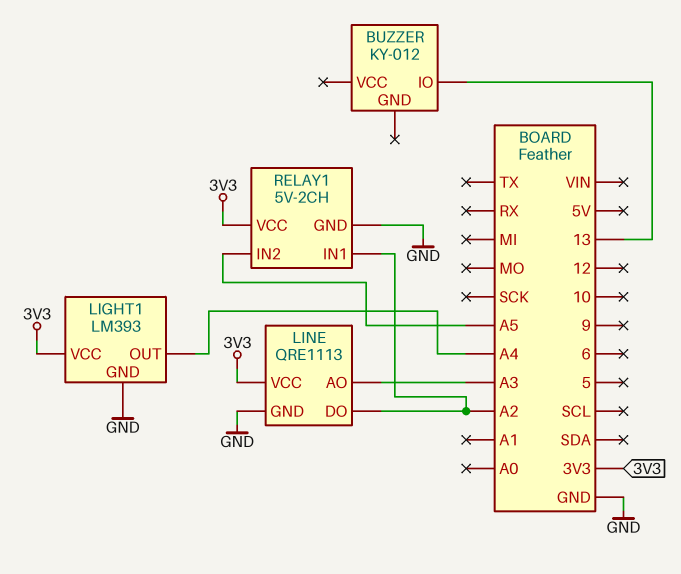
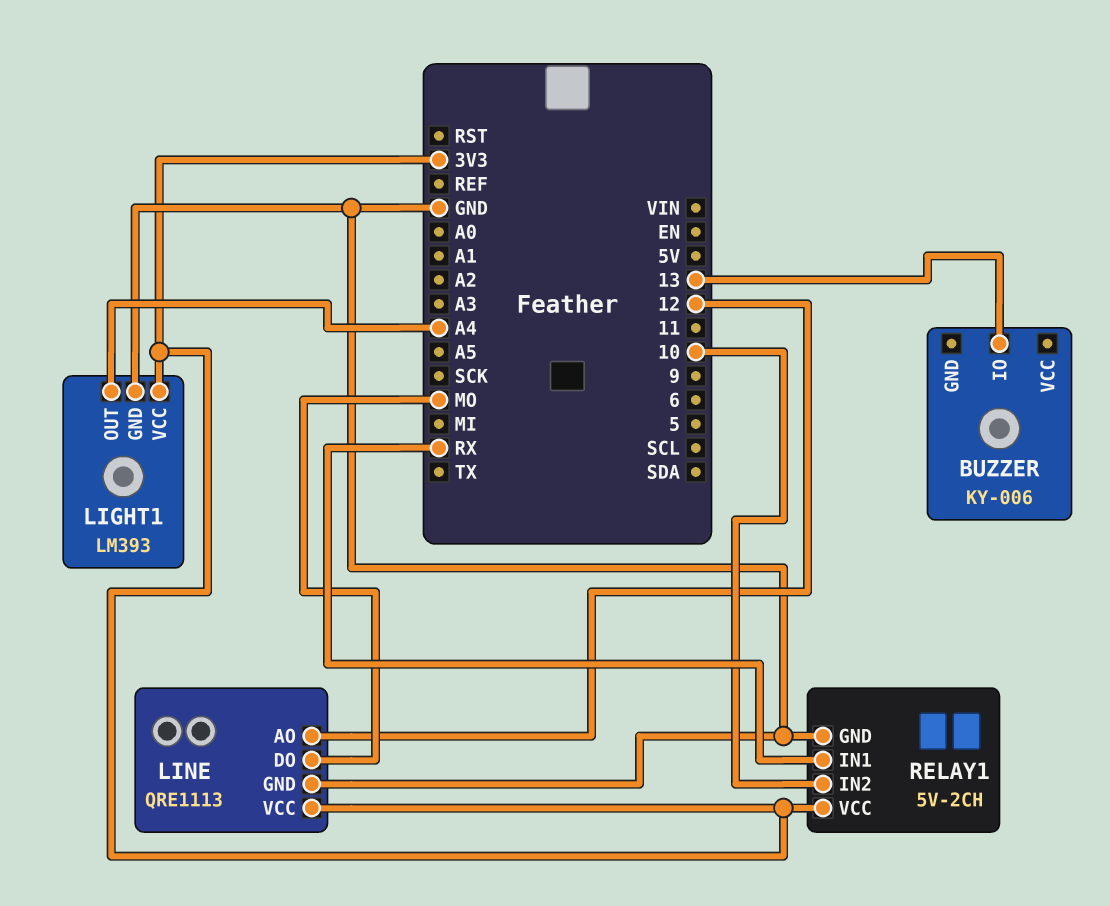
BUZZER: KY-012 -> KY-006
LINE pin AO: A3 -> 12
LINE pin DO: A2 -> MO
RELAY1 pin IN1: A2 -> RX
RELAY1 pin IN2: A5 -> 10

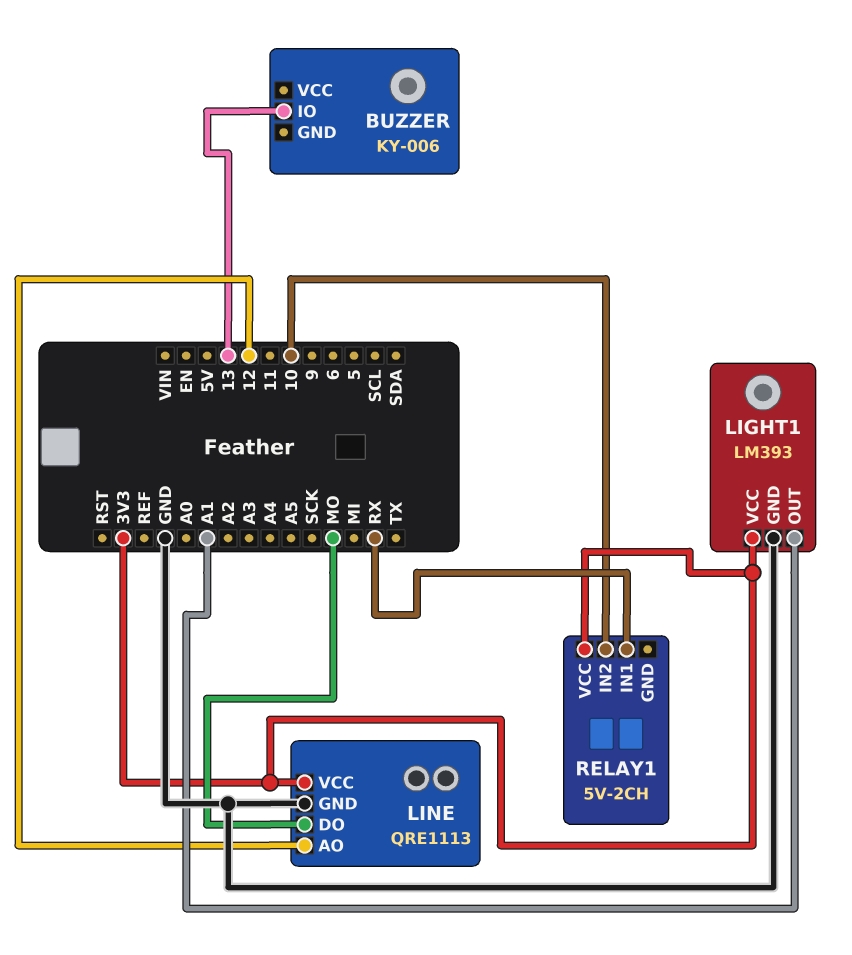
LIGHT1 pin OUT: A4 -> A1
RELAY1 pin GND: GND -> none

